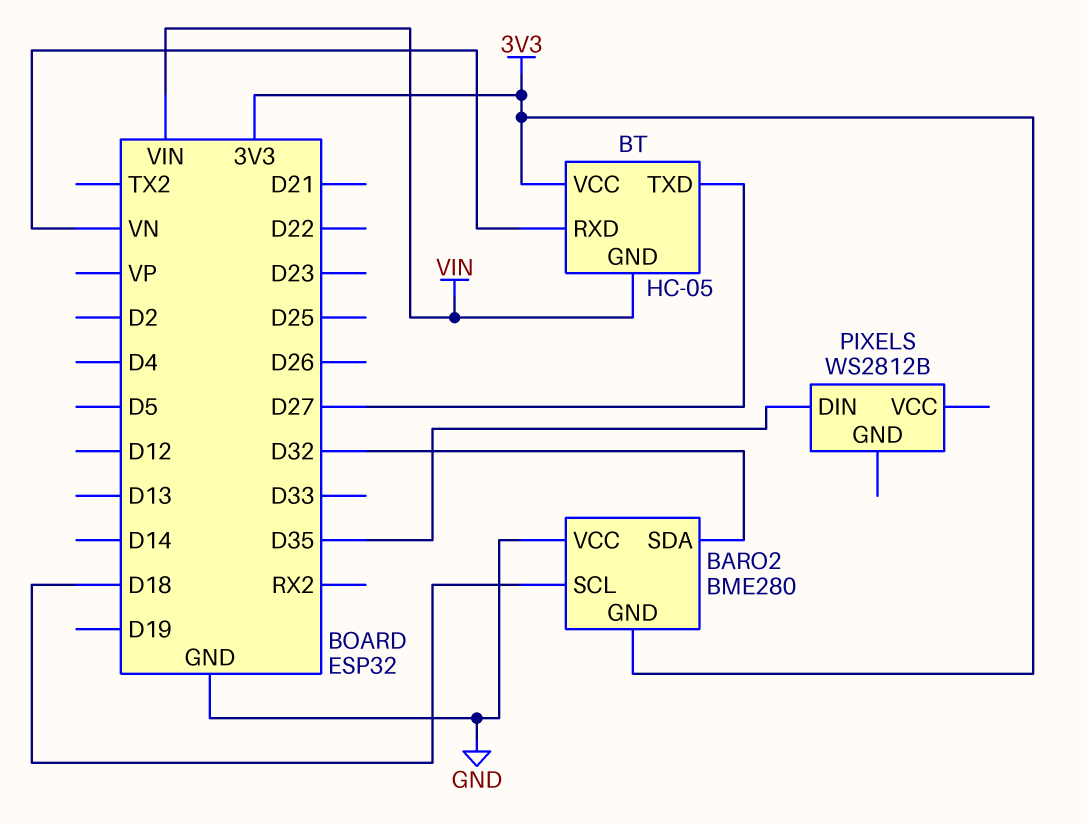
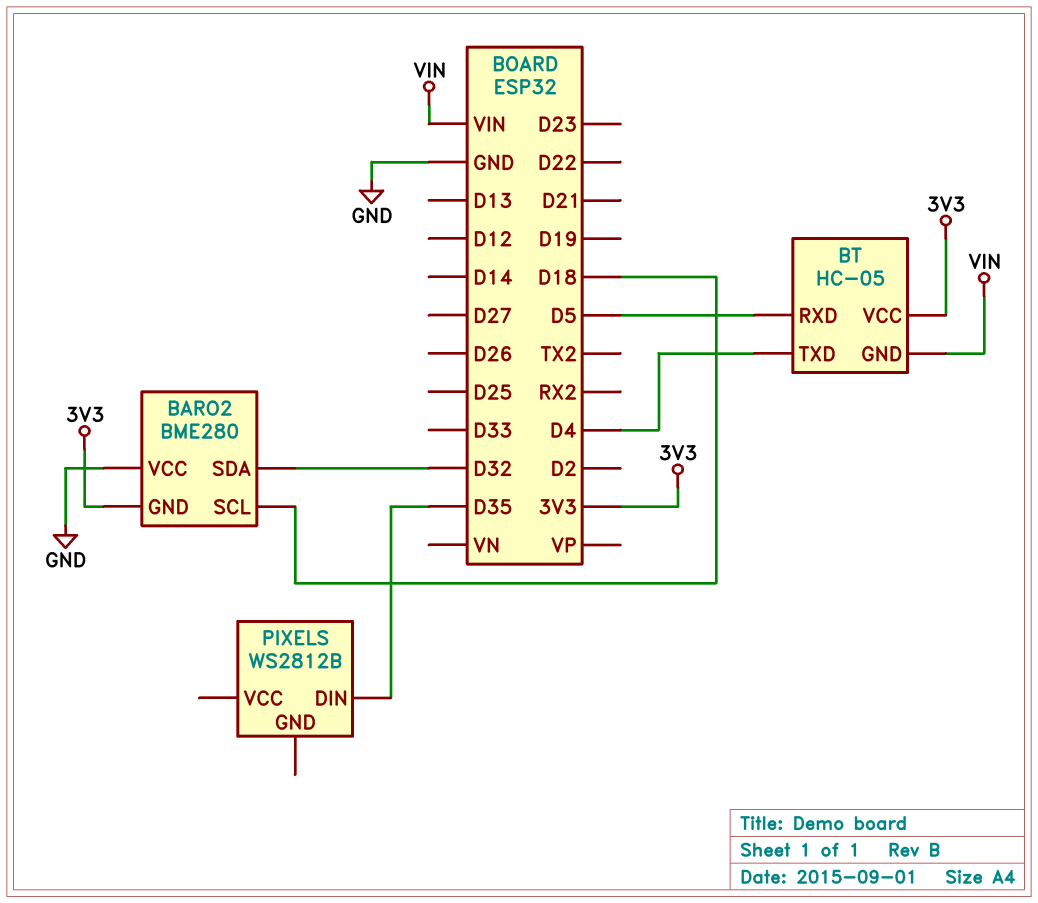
BT pin RXD: VN -> D5
BT pin TXD: D27 -> D4

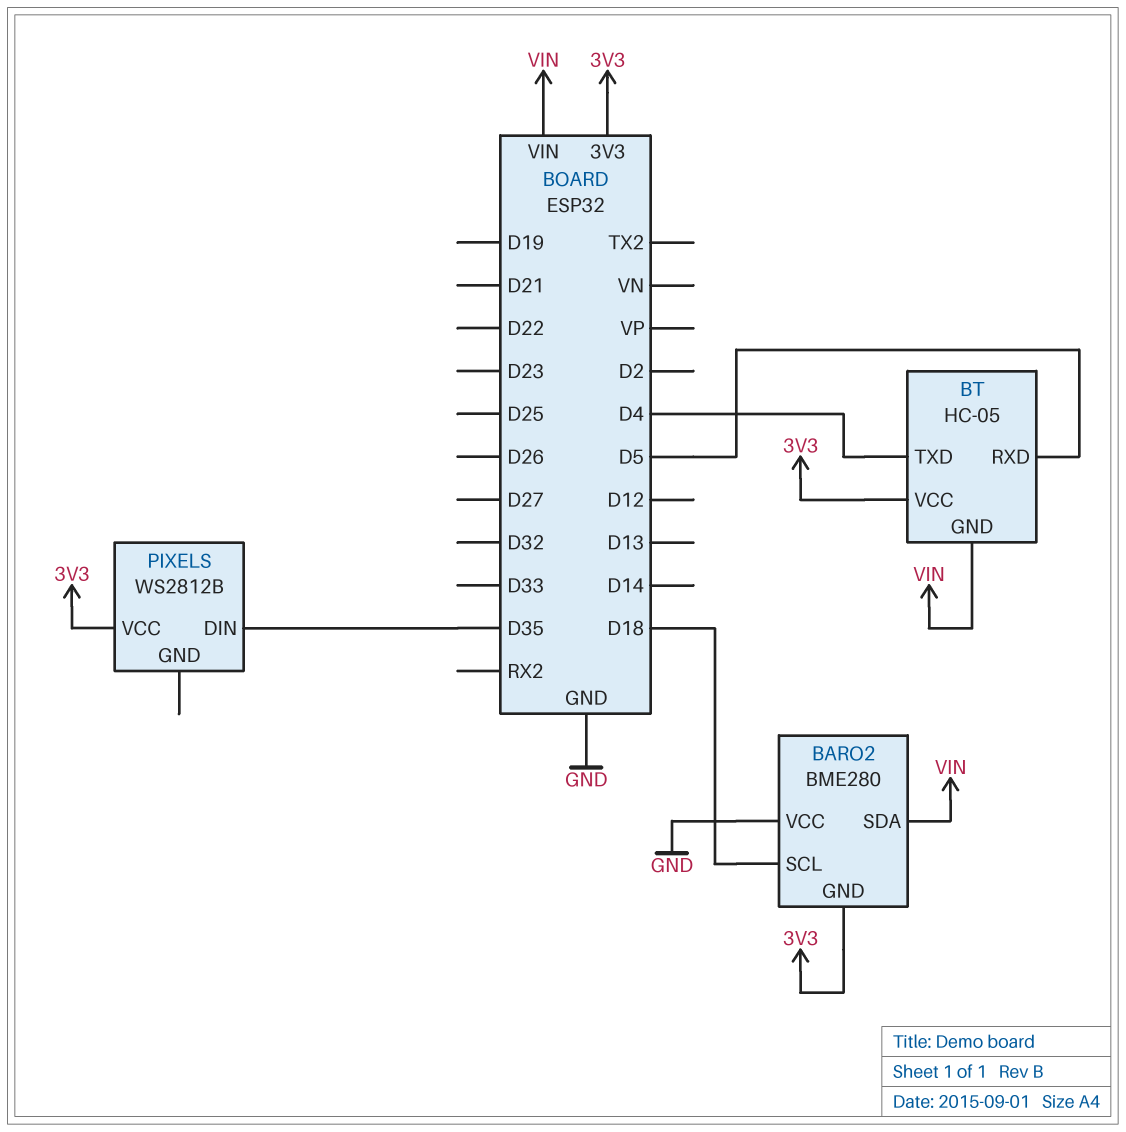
BARO2 pin SDA: D32 -> VIN
PIXELS pin VCC: none -> 3V3

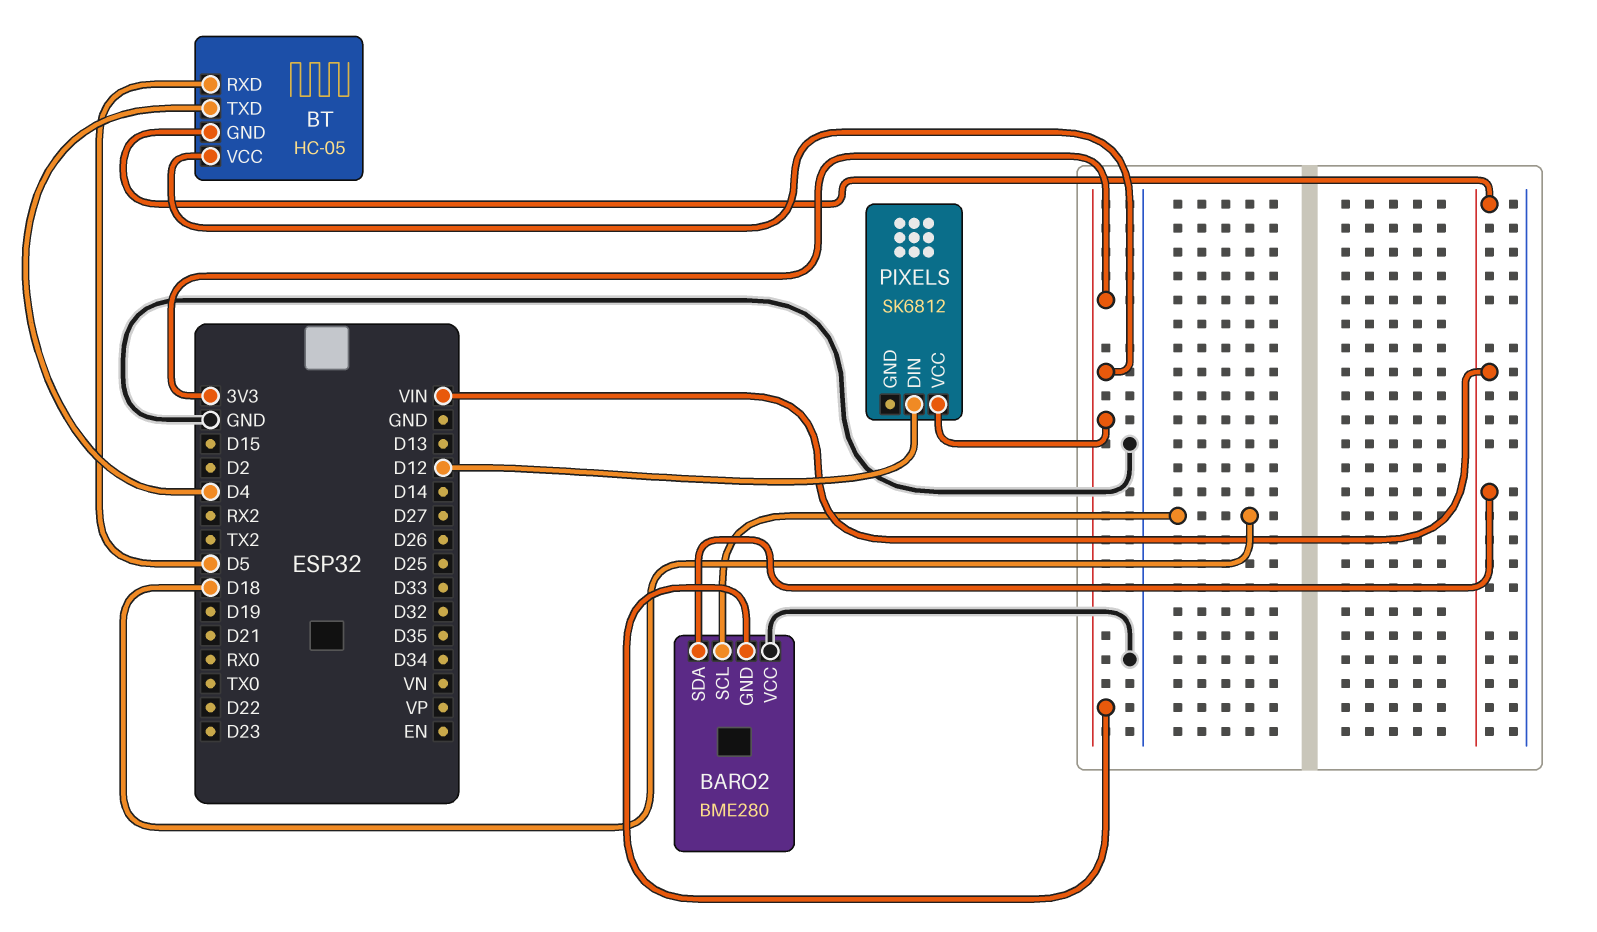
PIXELS: WS2812B -> SK6812
PIXELS pin DIN: D35 -> D12

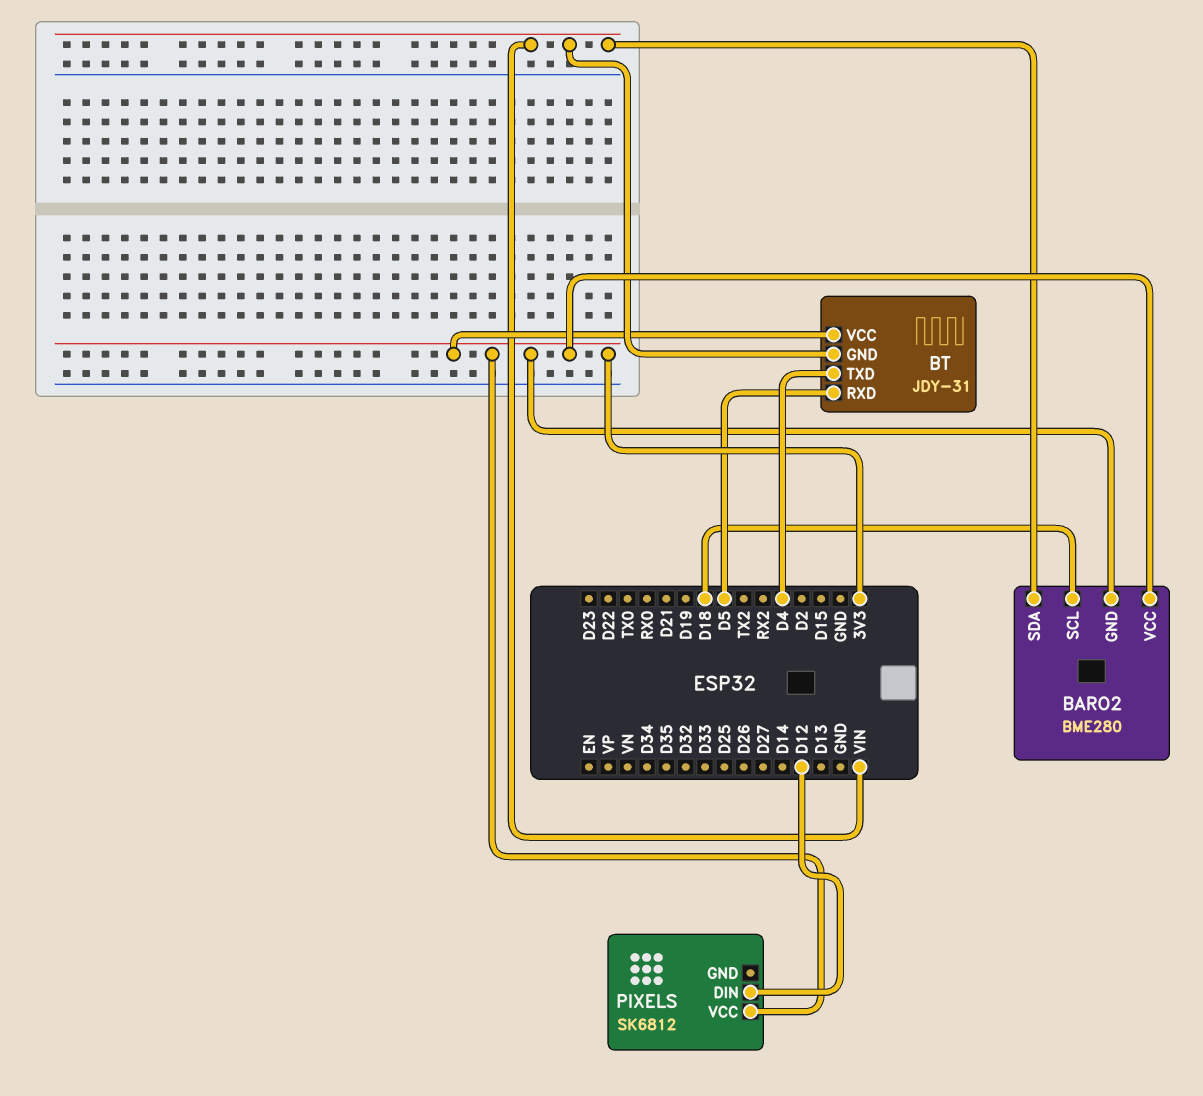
BARO2 pin VCC: GND -> 3V3
BT: HC-05 -> JDY-31

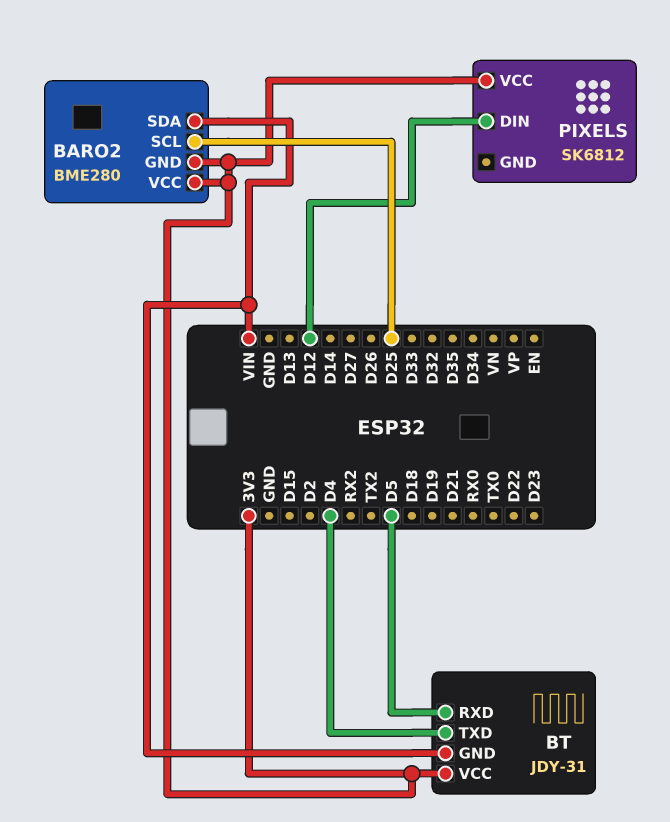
BARO2 pin SCL: D18 -> D25

